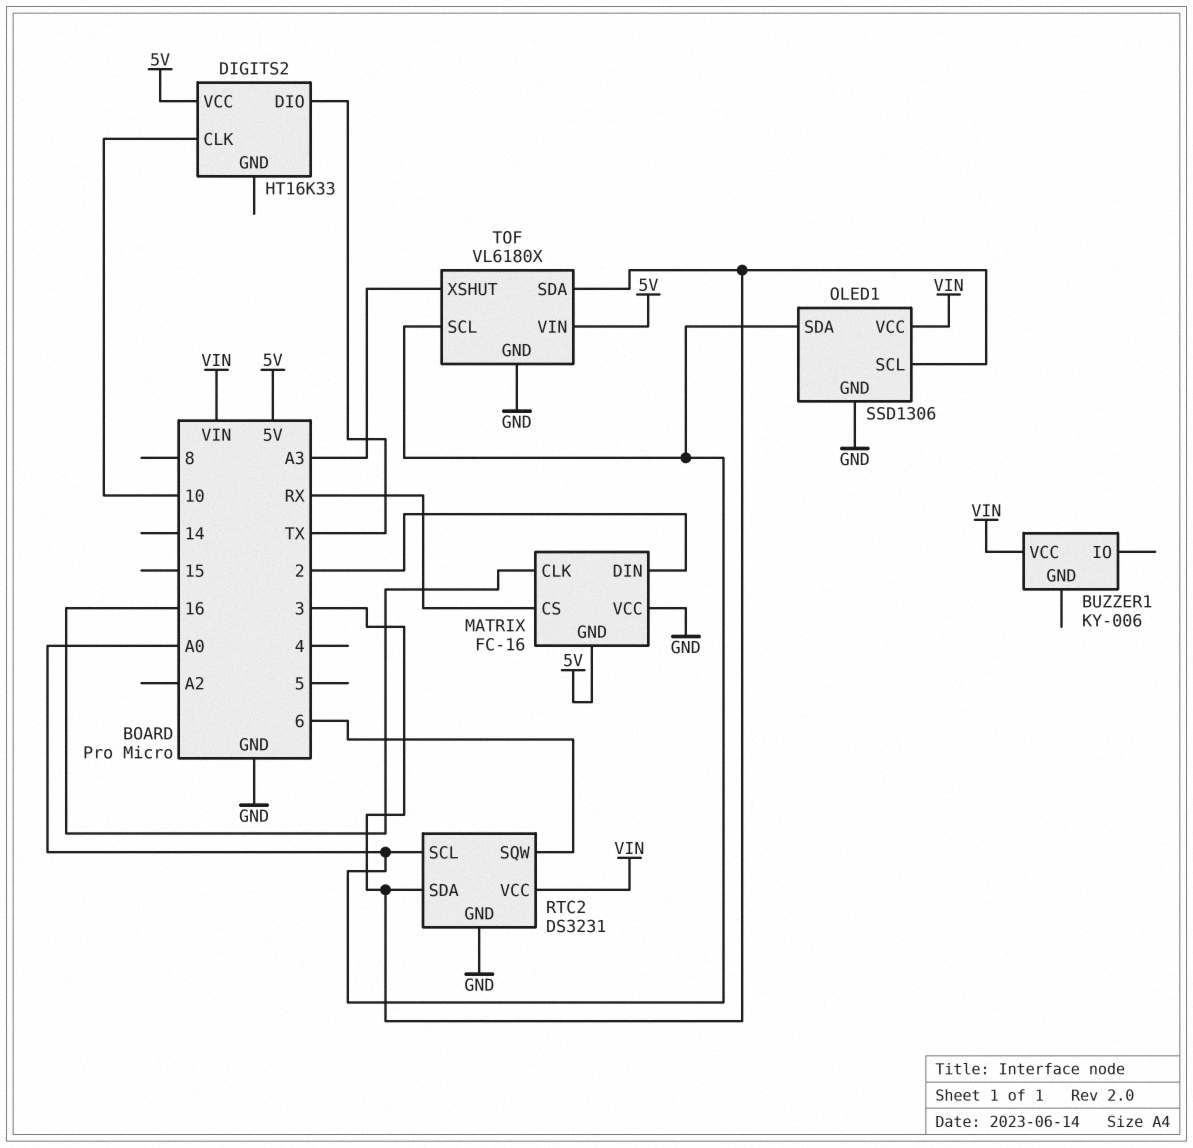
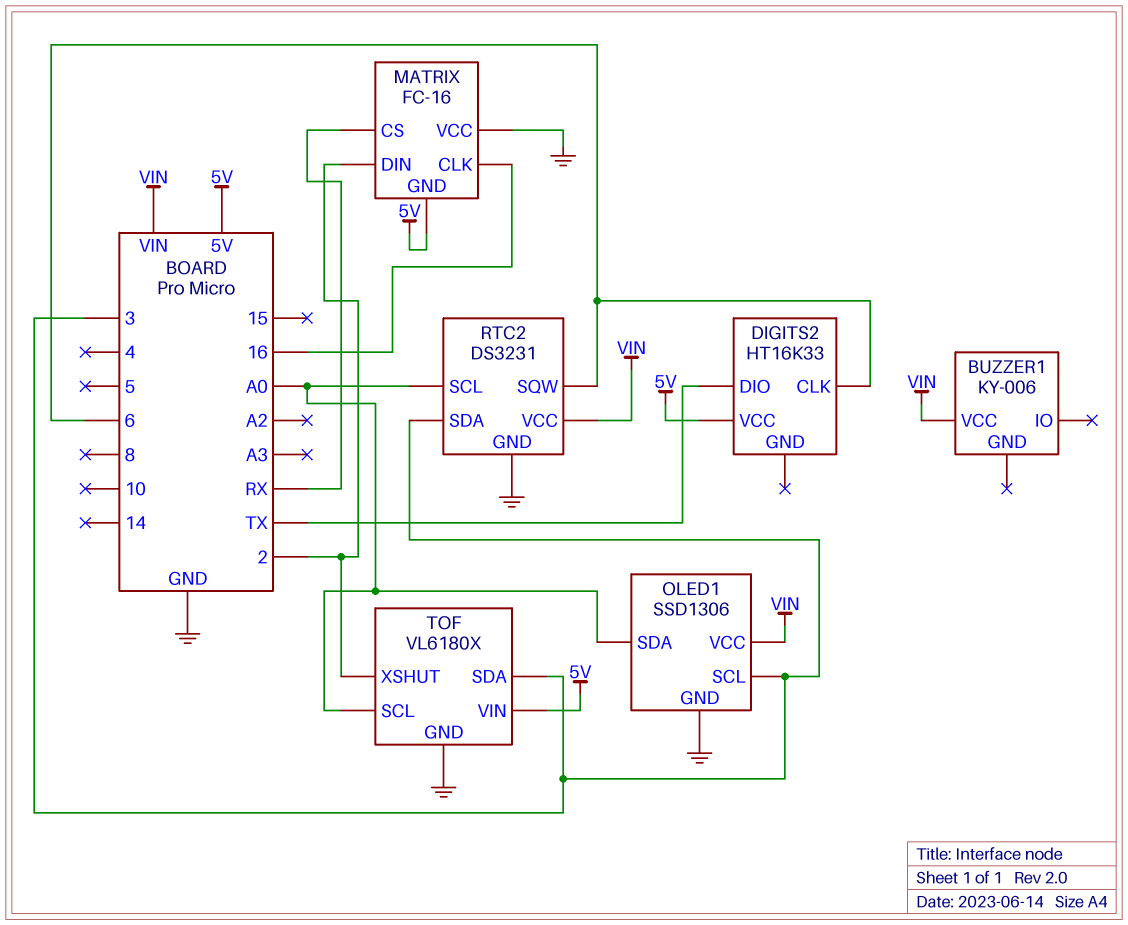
DIGITS2 pin CLK: 10 -> 6
TOF pin XSHUT: A3 -> 2

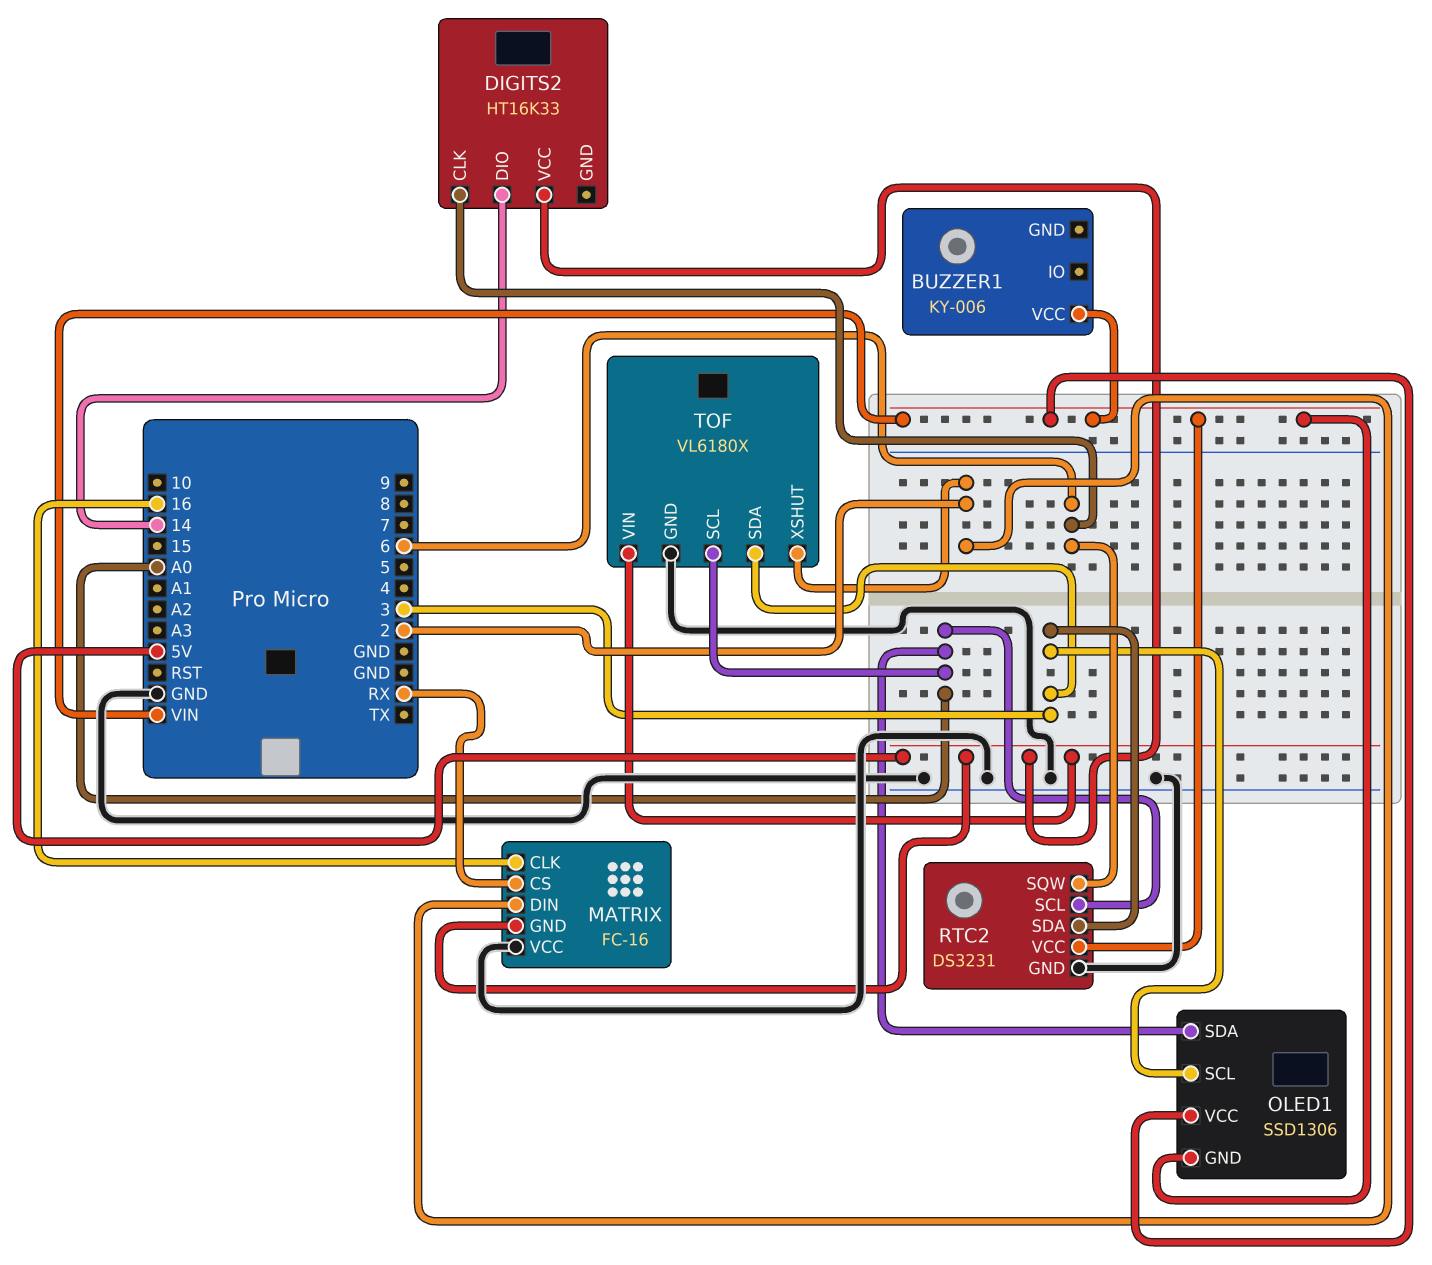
DIGITS2 pin DIO: TX -> 14
OLED1 pin GND: GND -> VIN

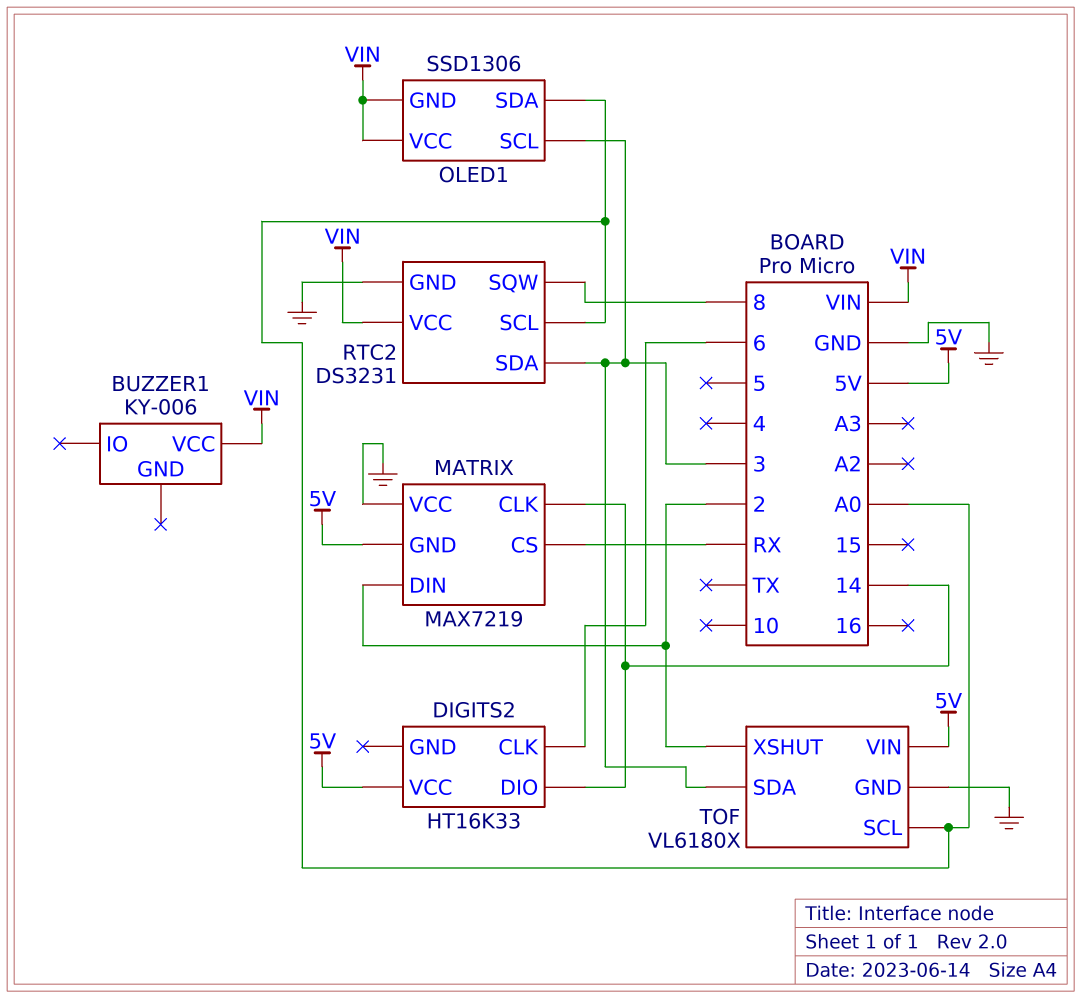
MATRIX: FC-16 -> MAX7219
MATRIX pin CLK: 16 -> 14
RTC2 pin SQW: 6 -> 8

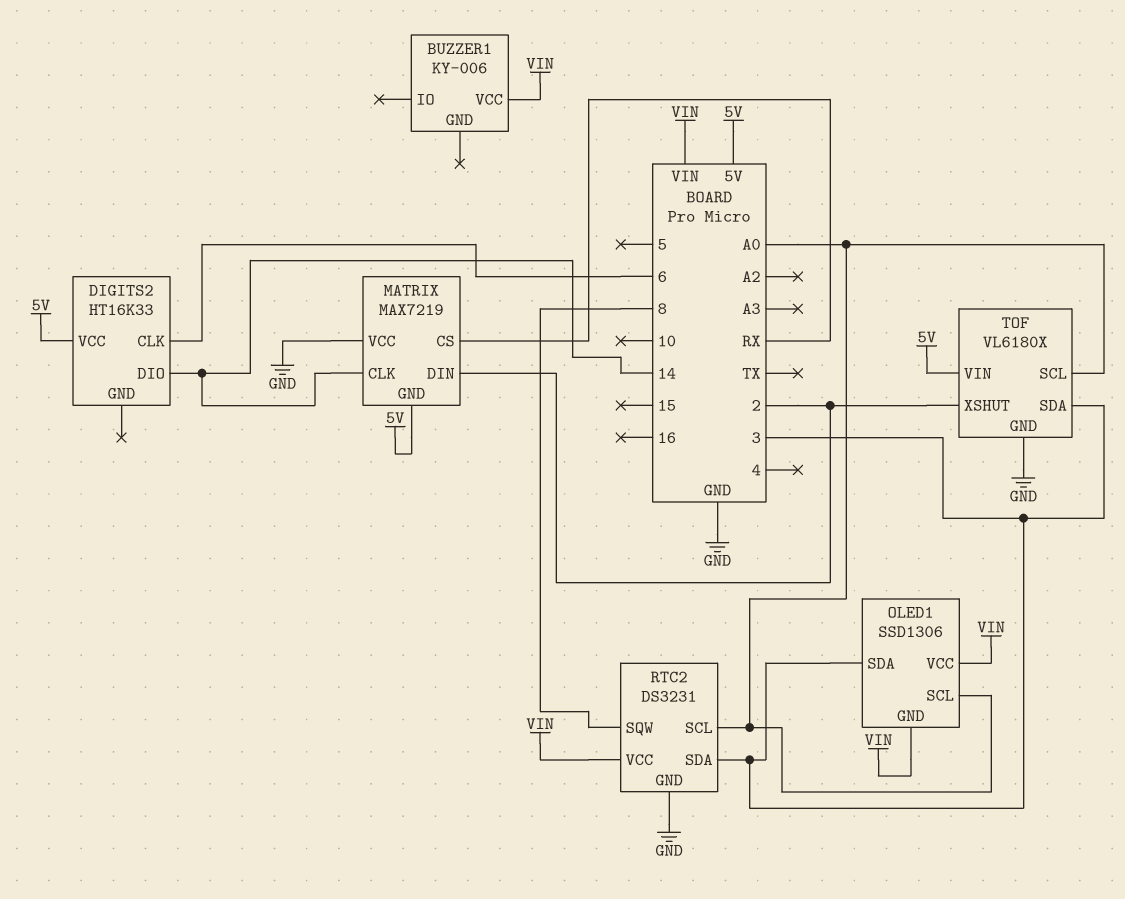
OLED1 pin SCL: 3 -> A0
OLED1 pin SDA: A0 -> 3

